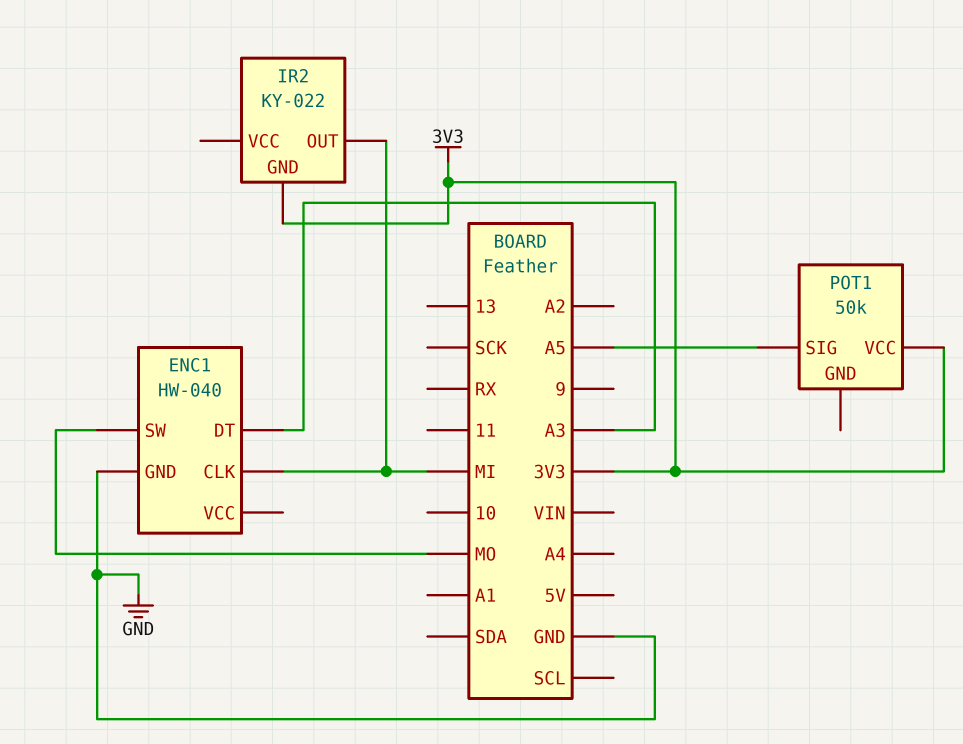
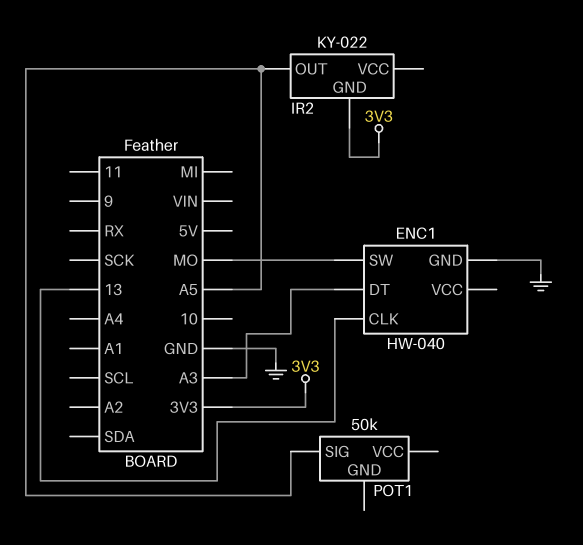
ENC1 pin CLK: MI -> 13
IR2 pin OUT: MI -> A5
POT1 pin VCC: 3V3 -> none

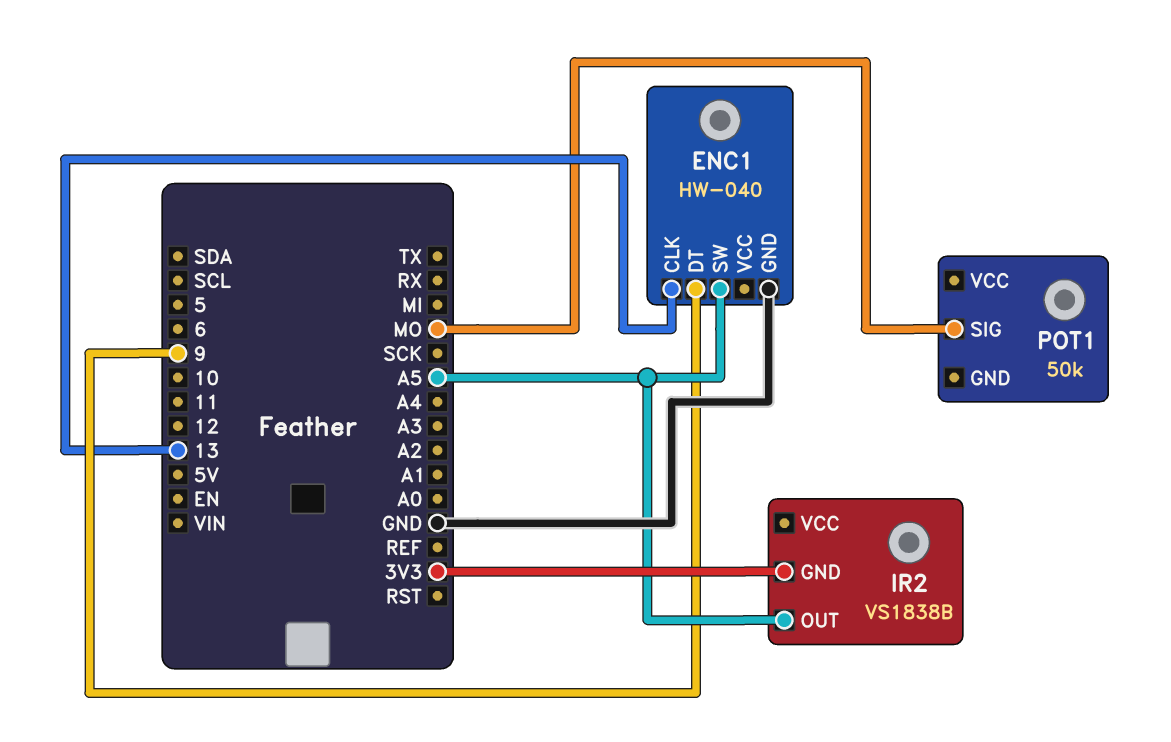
ENC1 pin DT: A3 -> 9
ENC1 pin SW: MO -> A5
IR2: KY-022 -> VS1838B
POT1 pin SIG: A5 -> MO

